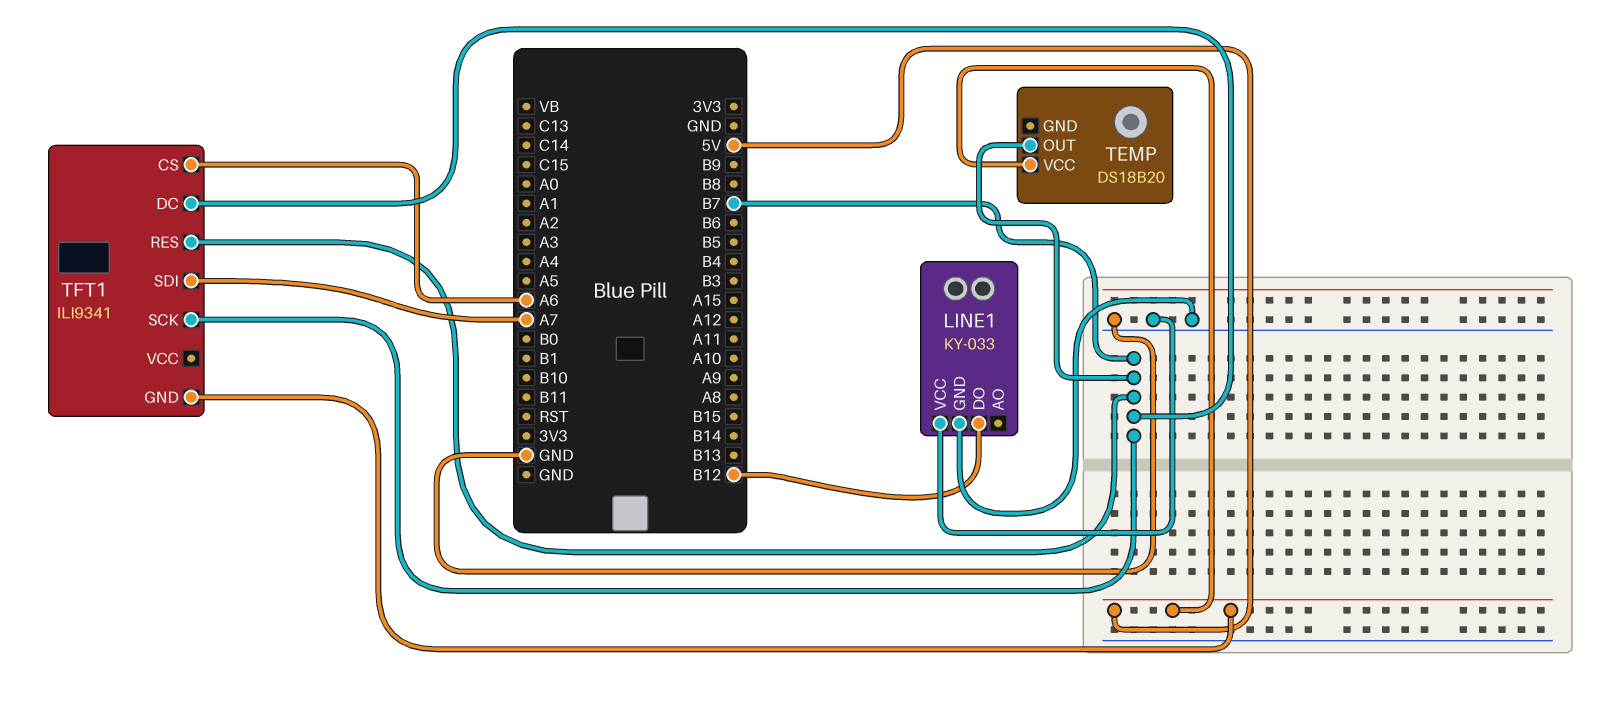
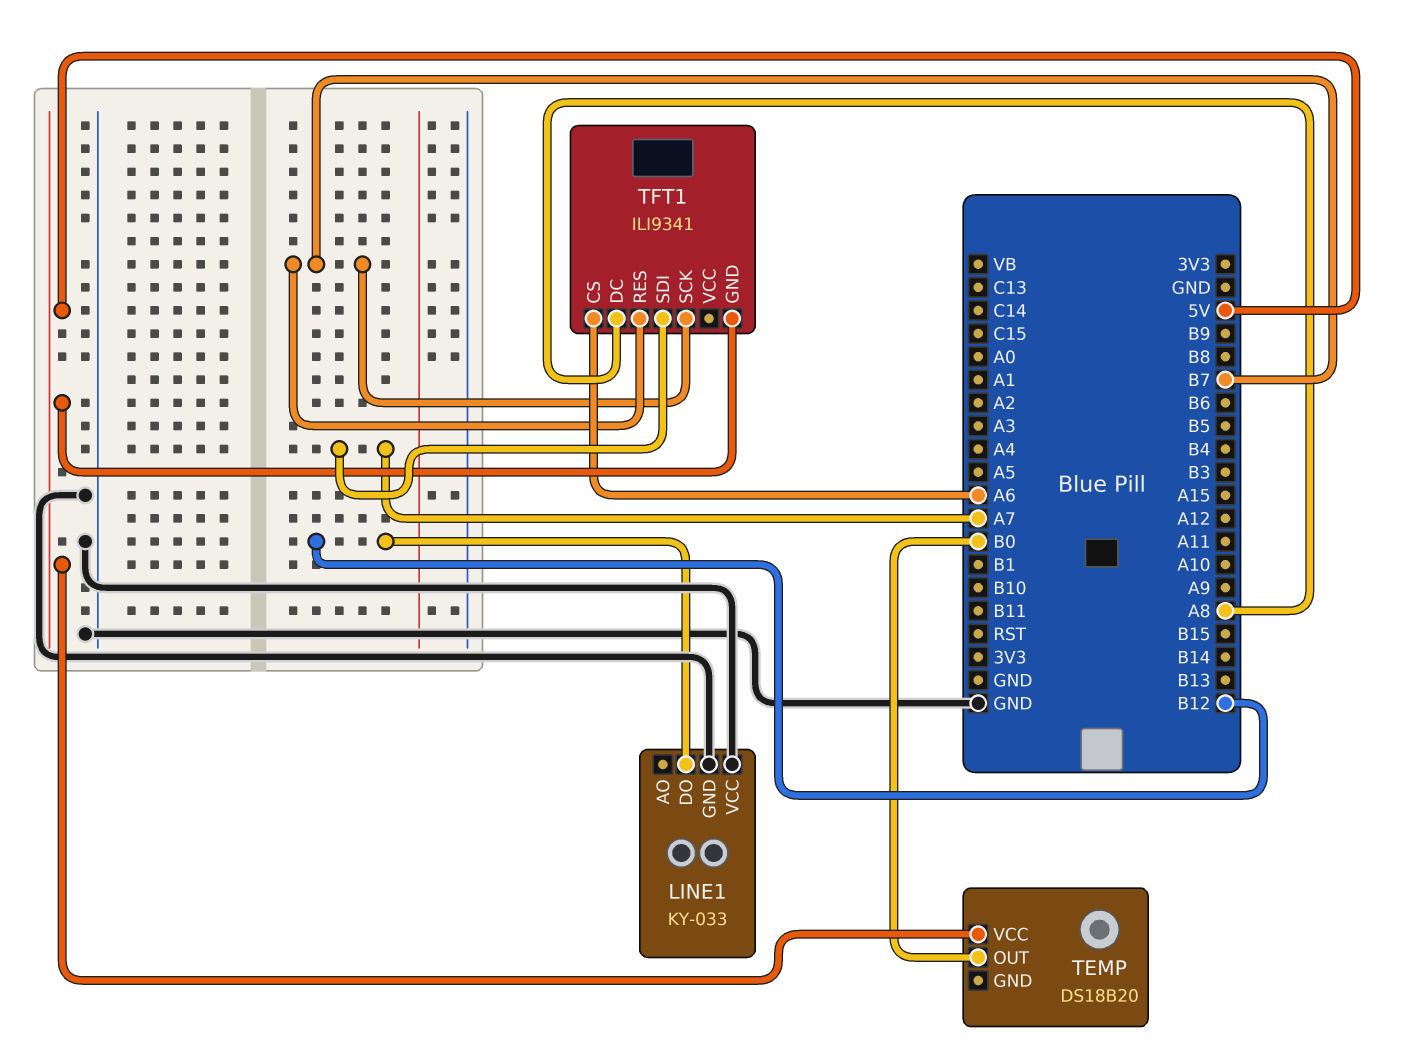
TEMP pin OUT: B7 -> B0
TFT1 pin DC: B7 -> A8

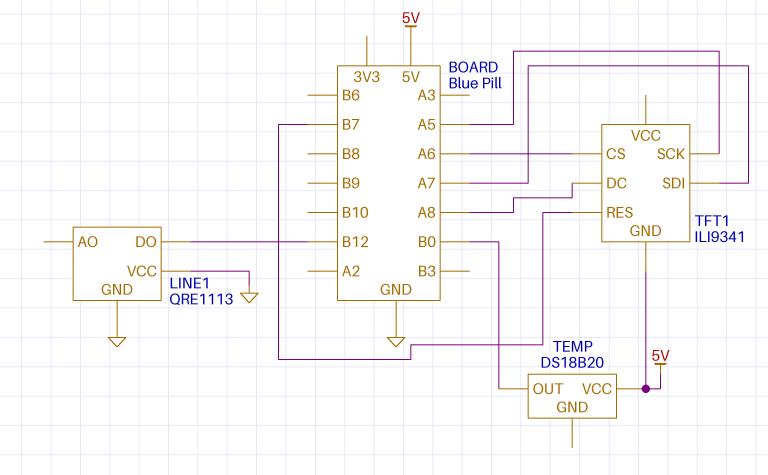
LINE1: KY-033 -> QRE1113
TFT1 pin SCK: B7 -> A5

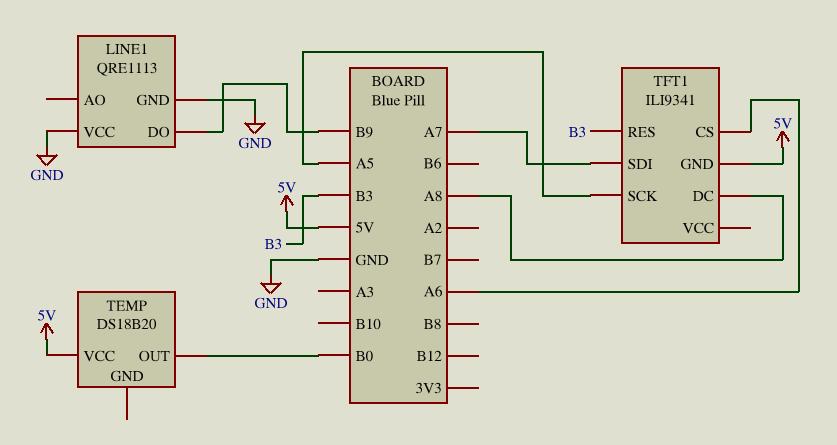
LINE1 pin DO: B12 -> B9
TFT1 pin RES: B7 -> B3

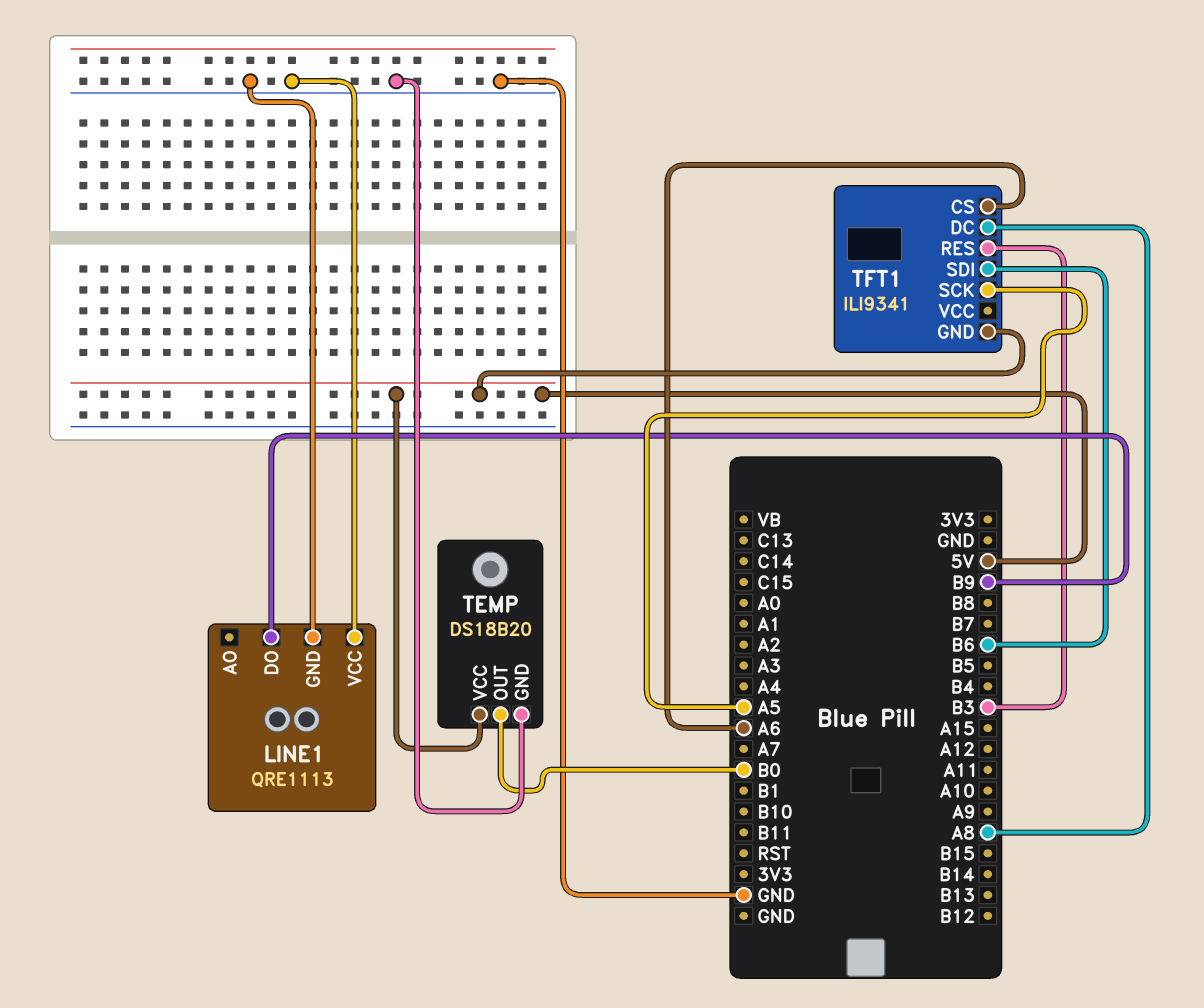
TEMP pin GND: none -> GND
TFT1 pin SDI: A7 -> B6

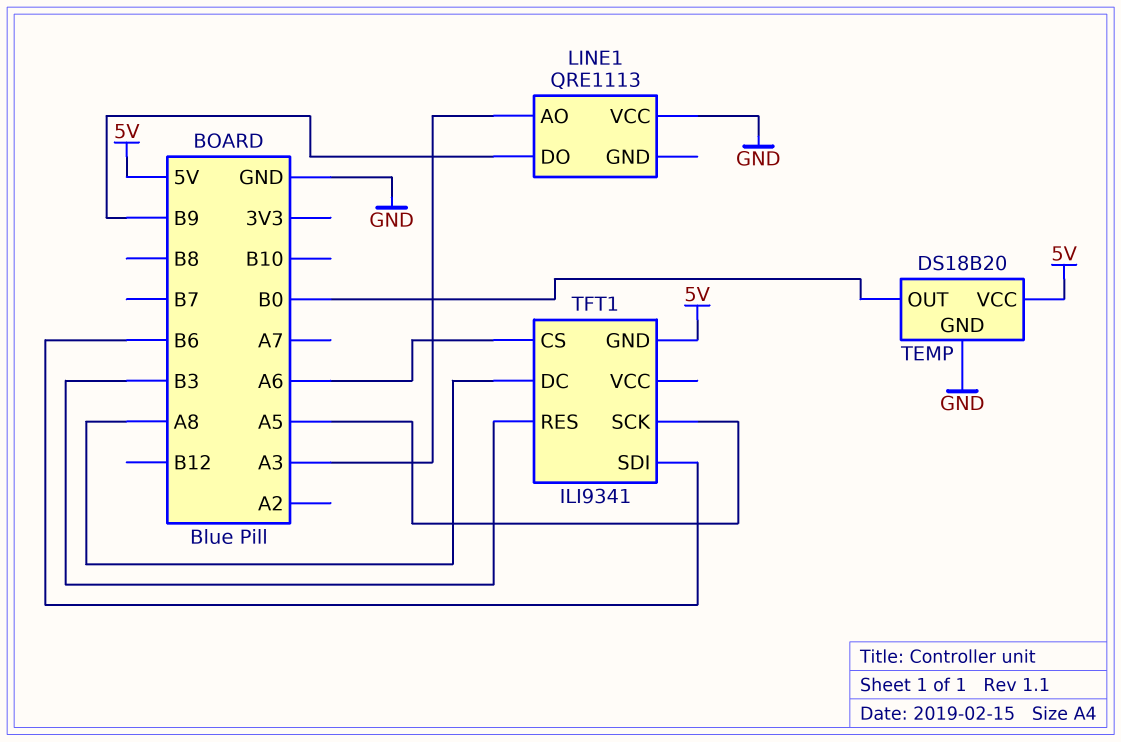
LINE1 pin AO: none -> A3
LINE1 pin GND: GND -> none

